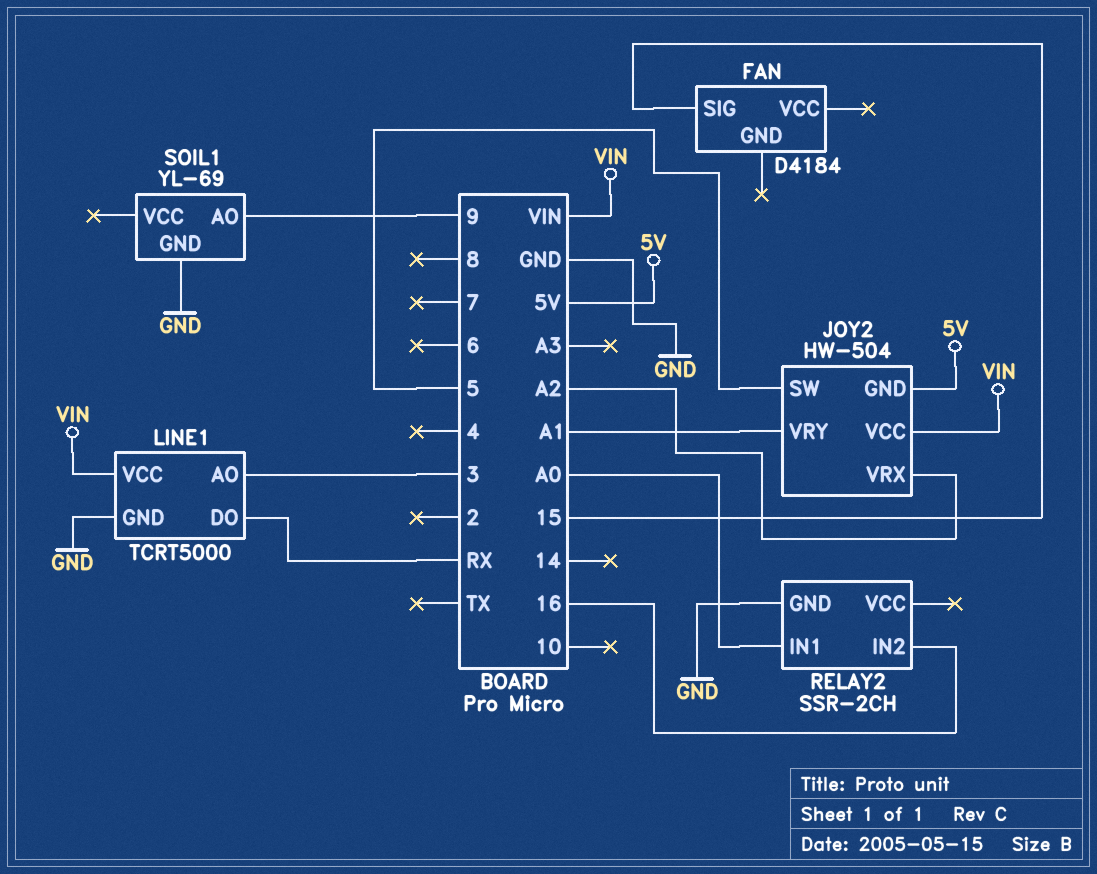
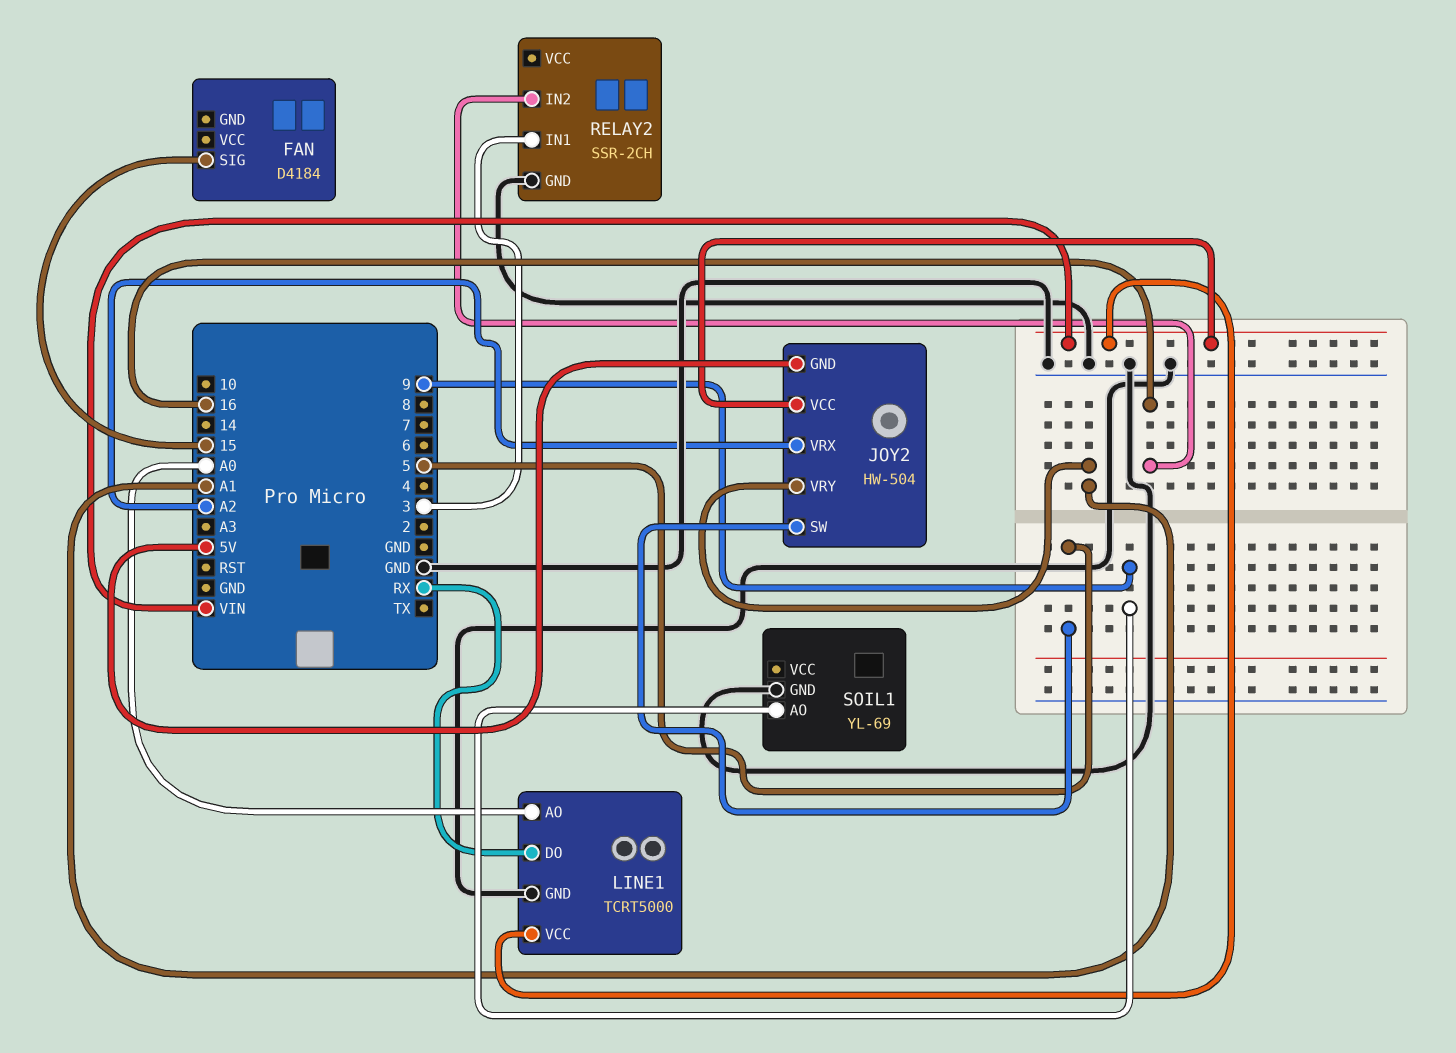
LINE1 pin AO: 3 -> A0
RELAY2 pin IN1: A0 -> 3

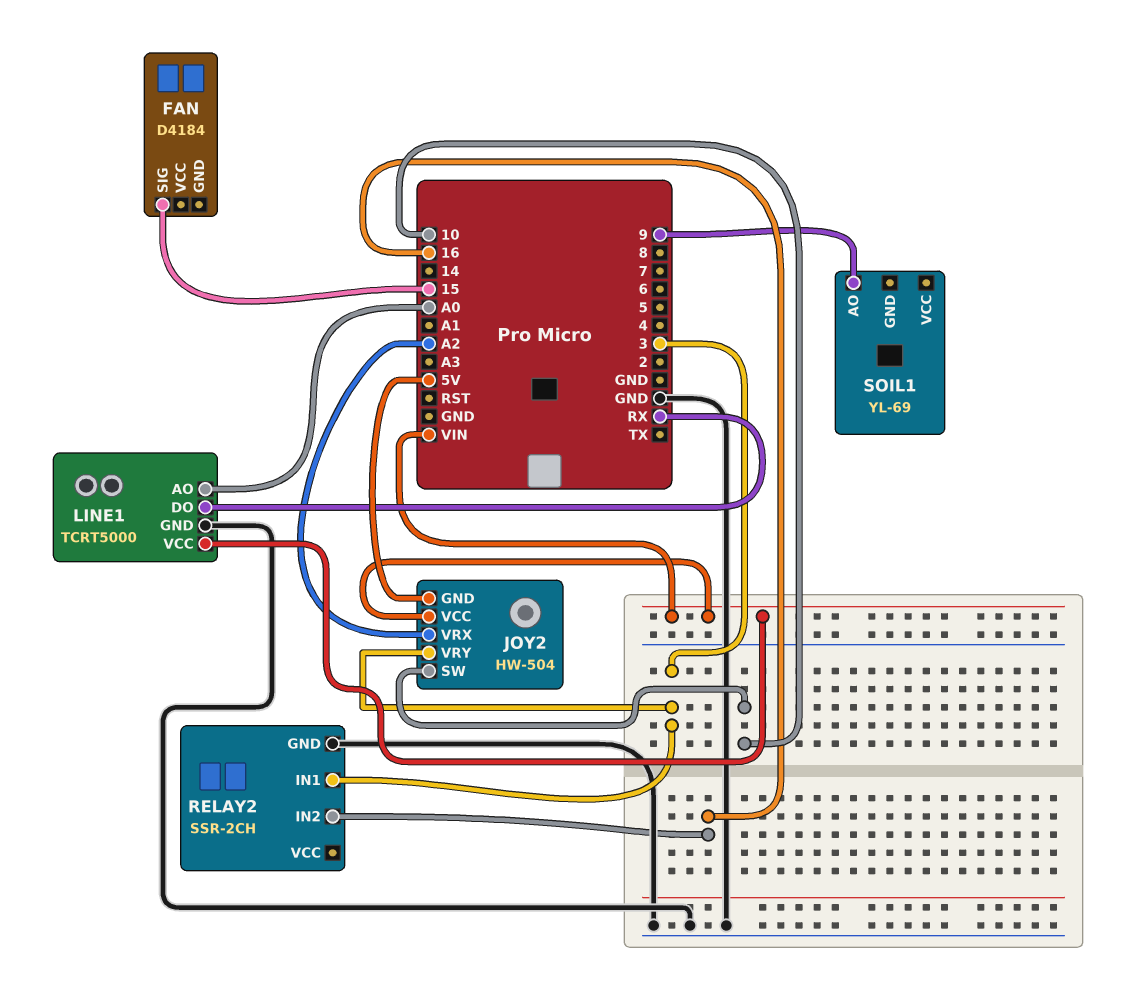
JOY2 pin SW: 5 -> 10
JOY2 pin VRY: A1 -> 3
SOIL1 pin GND: GND -> none

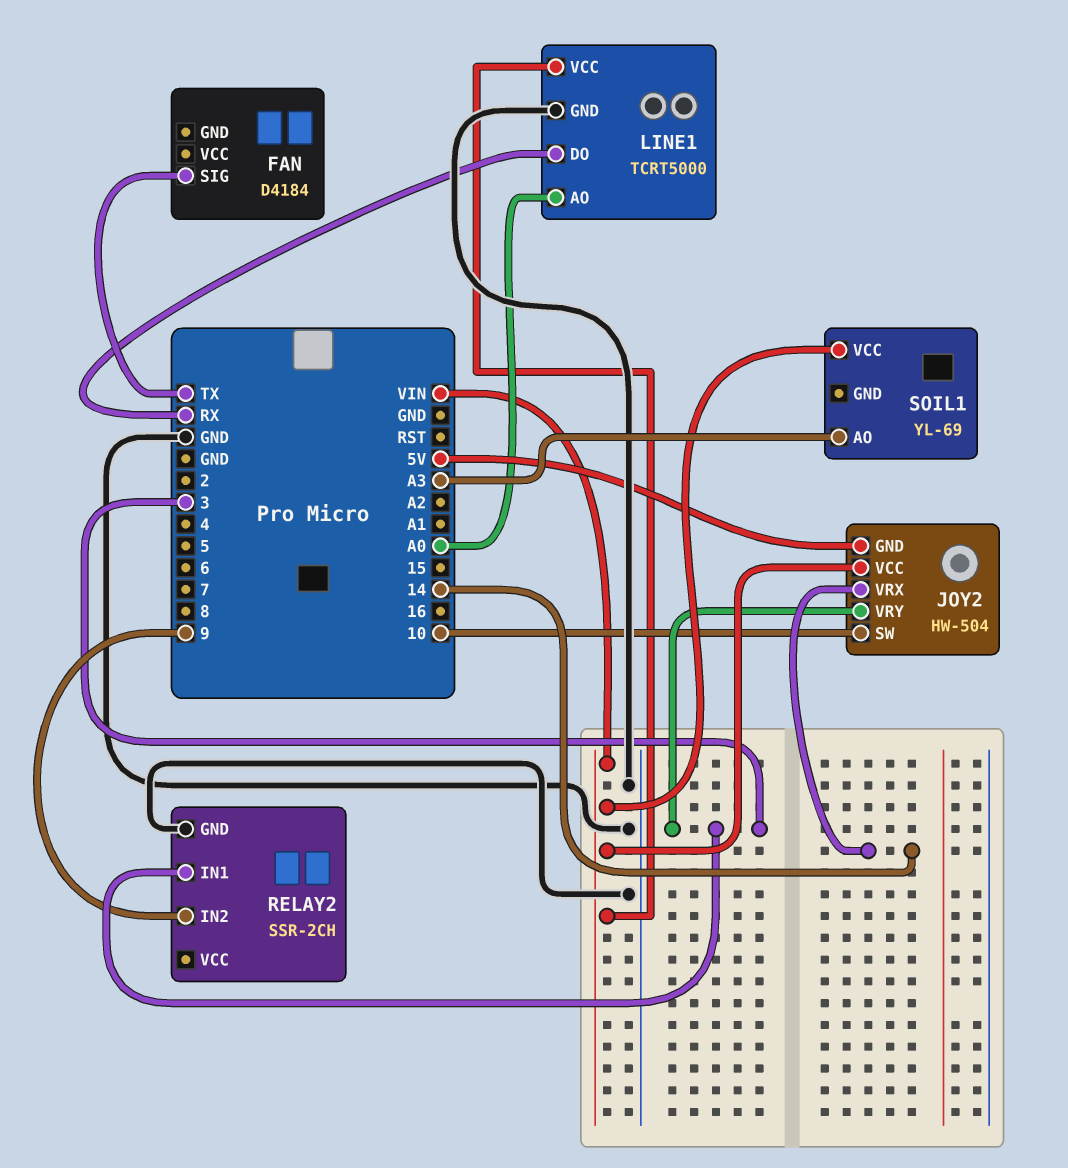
FAN pin SIG: 15 -> TX
JOY2 pin VRX: A2 -> 14
RELAY2 pin IN2: 16 -> 9
SOIL1 pin AO: 9 -> A3
SOIL1 pin VCC: none -> VIN

